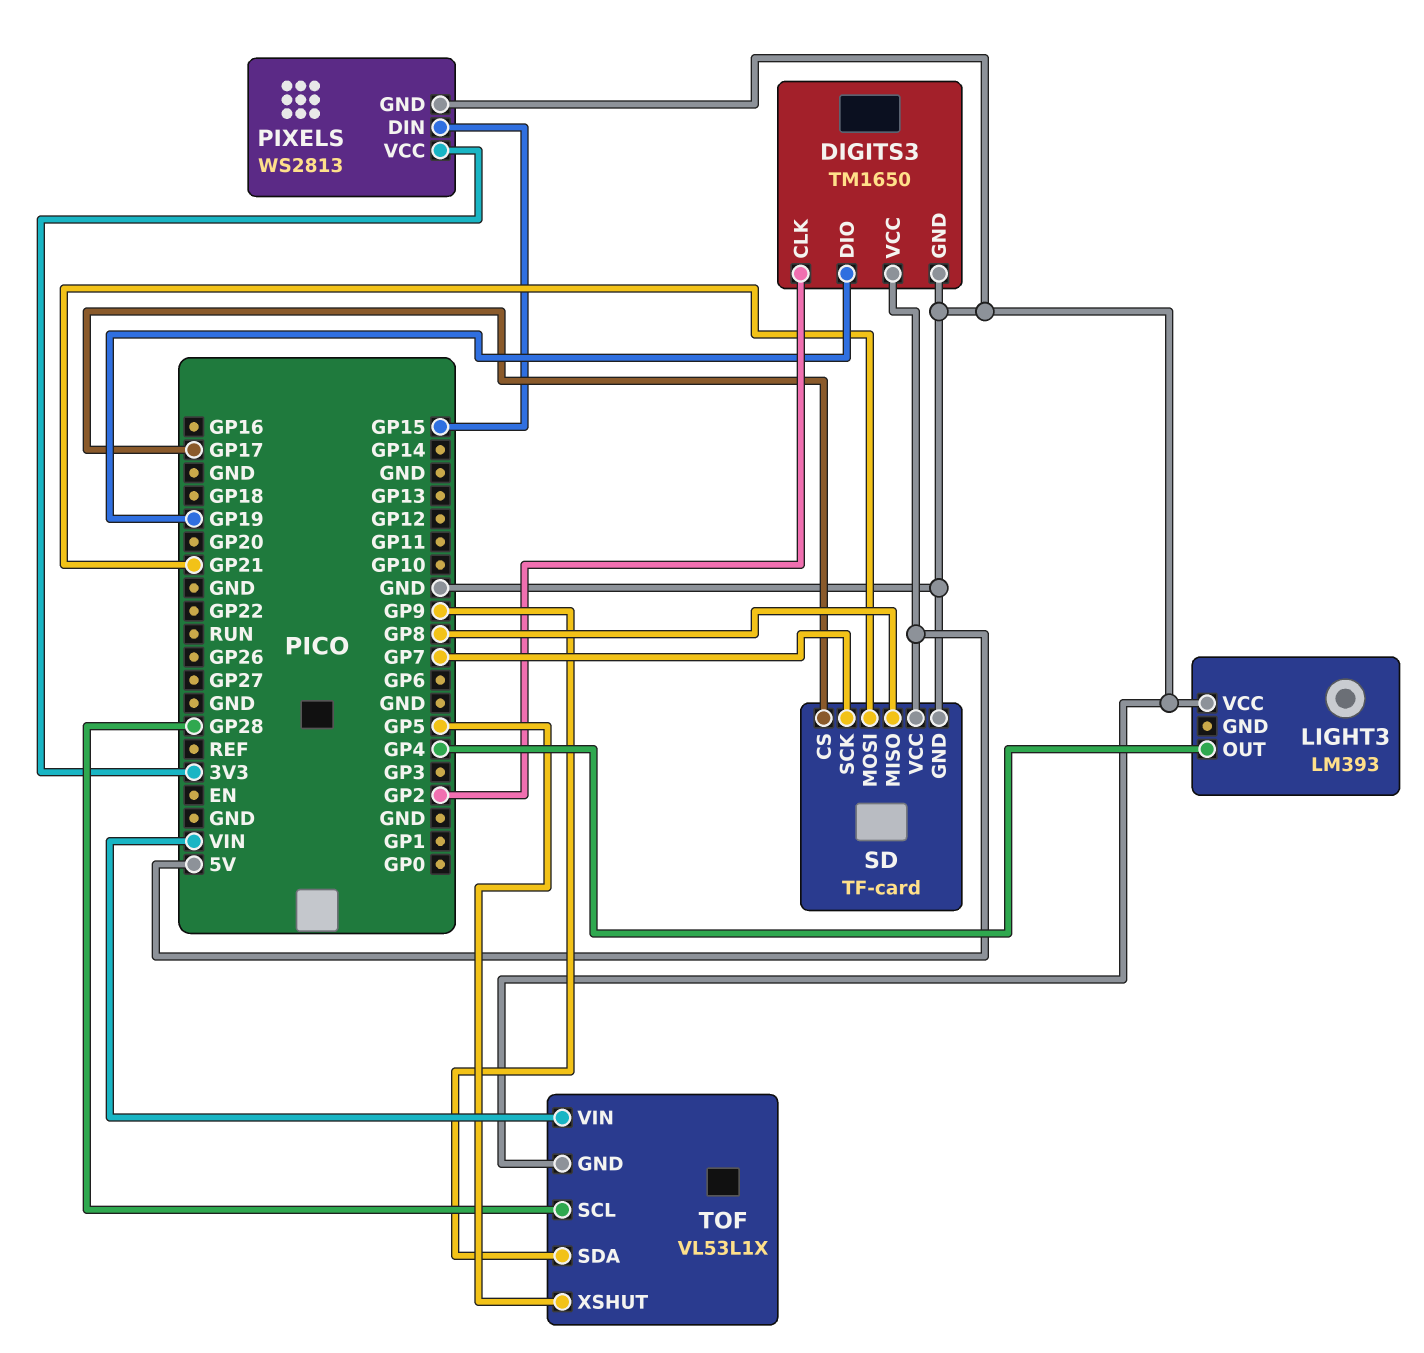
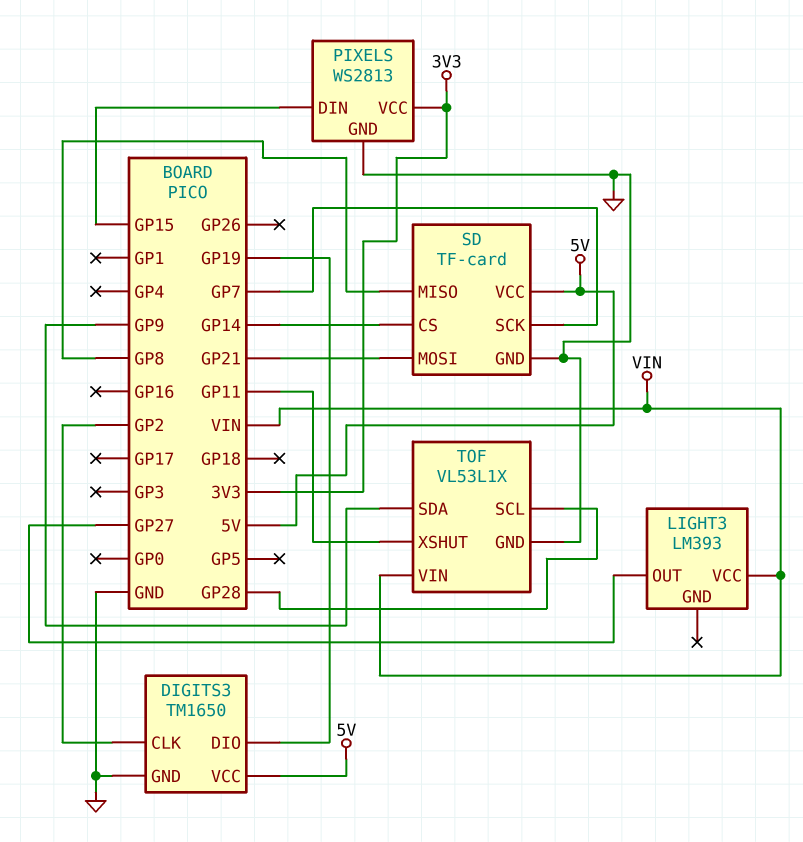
LIGHT3 pin OUT: GP4 -> GP27
LIGHT3 pin VCC: GND -> VIN
SD pin CS: GP17 -> GP14
TOF pin XSHUT: GP5 -> GP11

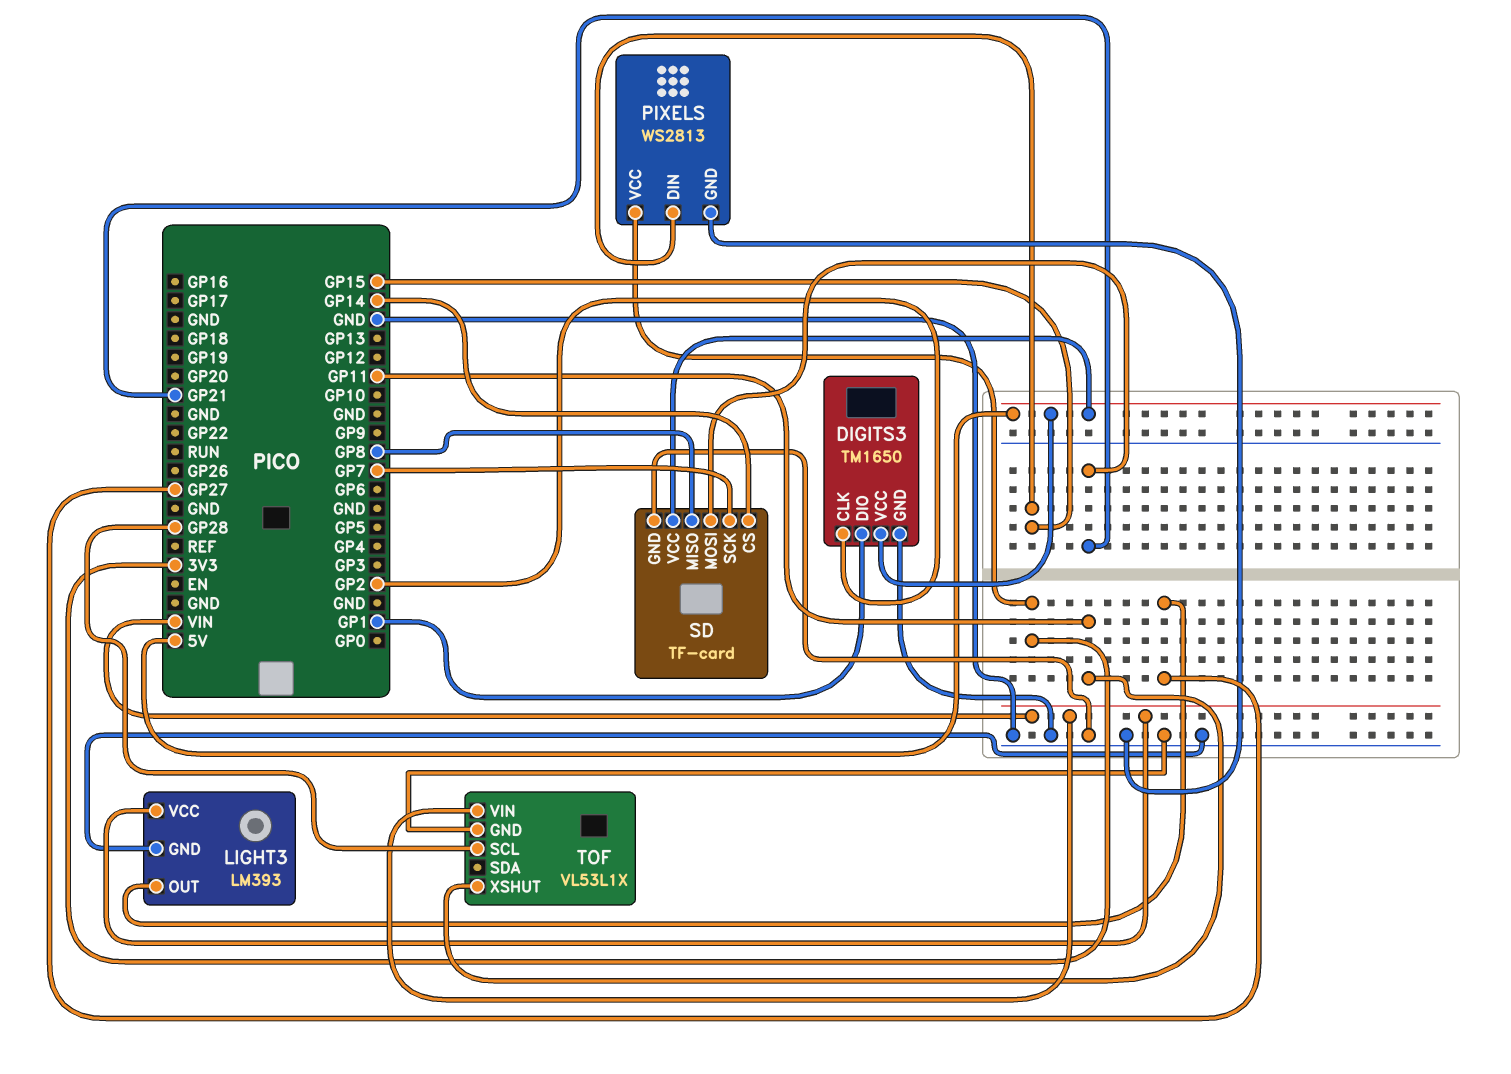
DIGITS3 pin DIO: GP19 -> GP1
LIGHT3 pin GND: none -> GND
TOF pin SDA: GP9 -> none

